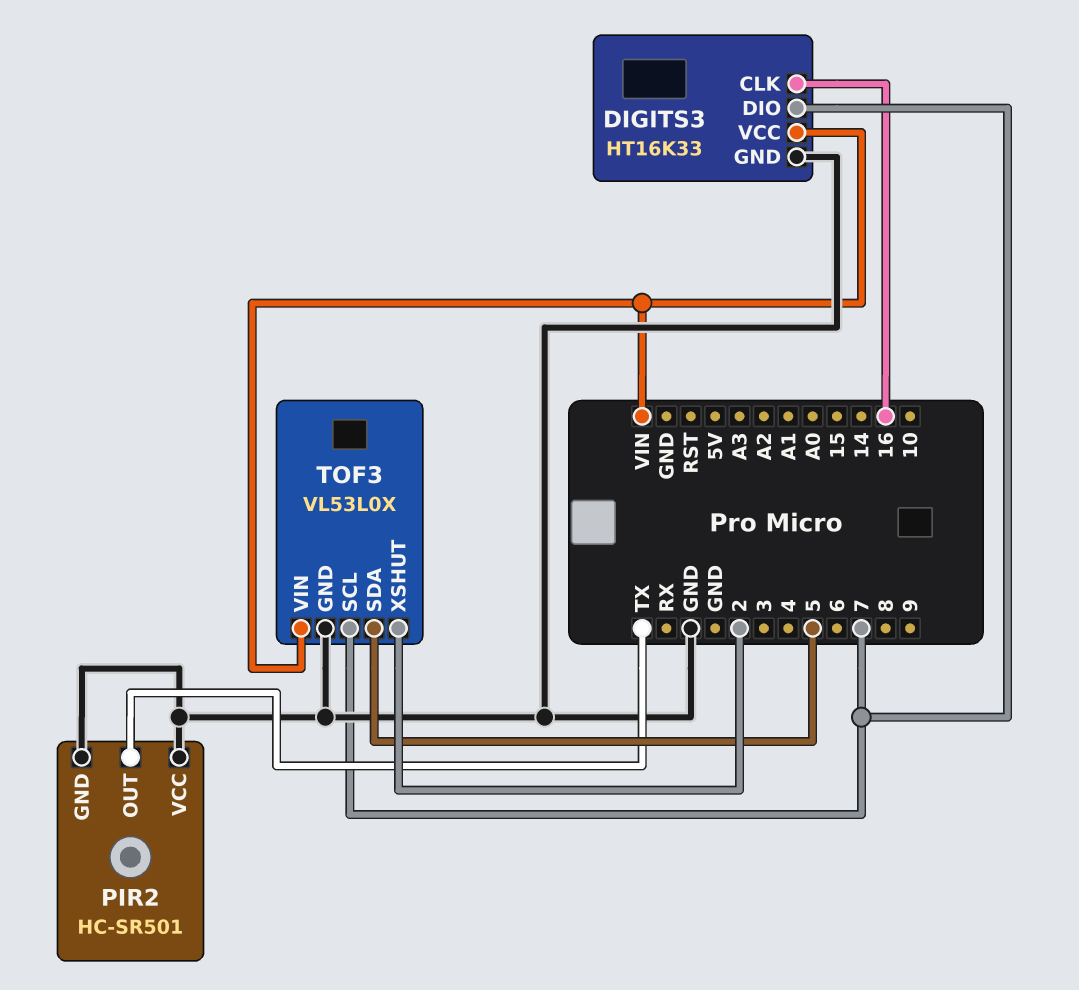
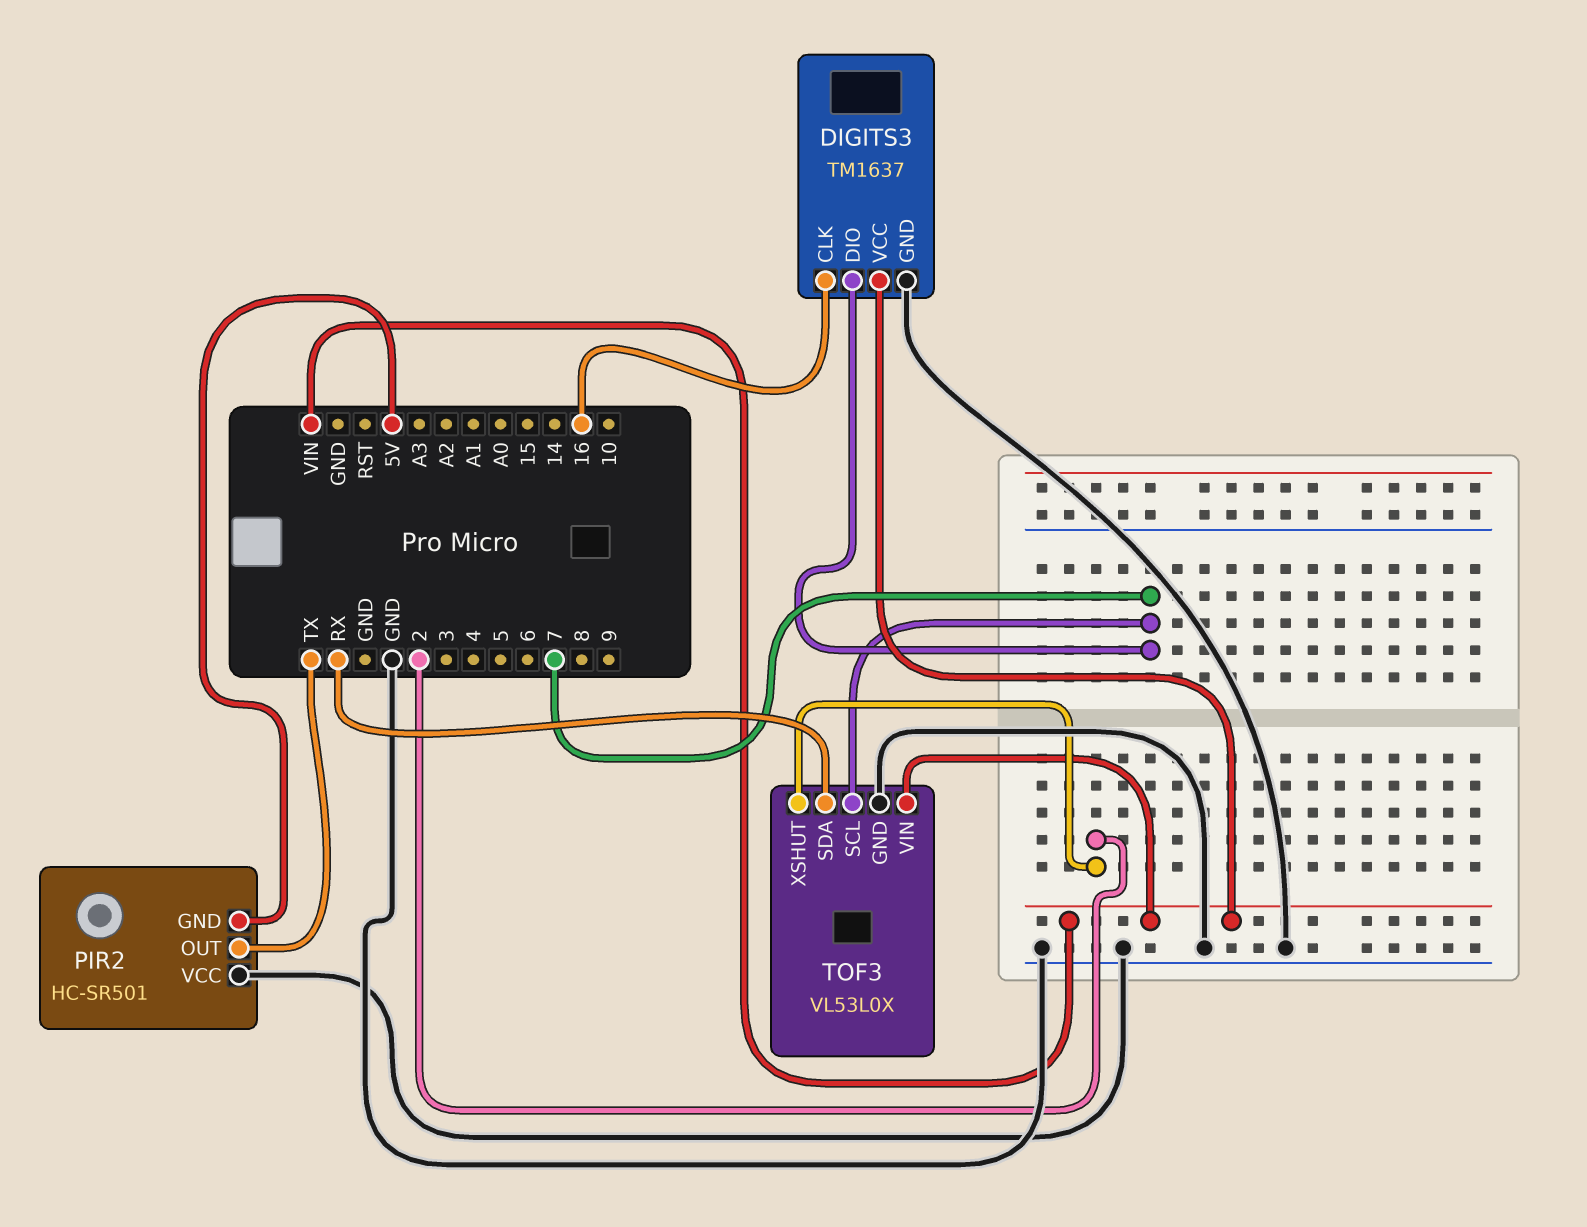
DIGITS3: HT16K33 -> TM1637
PIR2 pin GND: GND -> 5V
TOF3 pin SDA: 5 -> RX

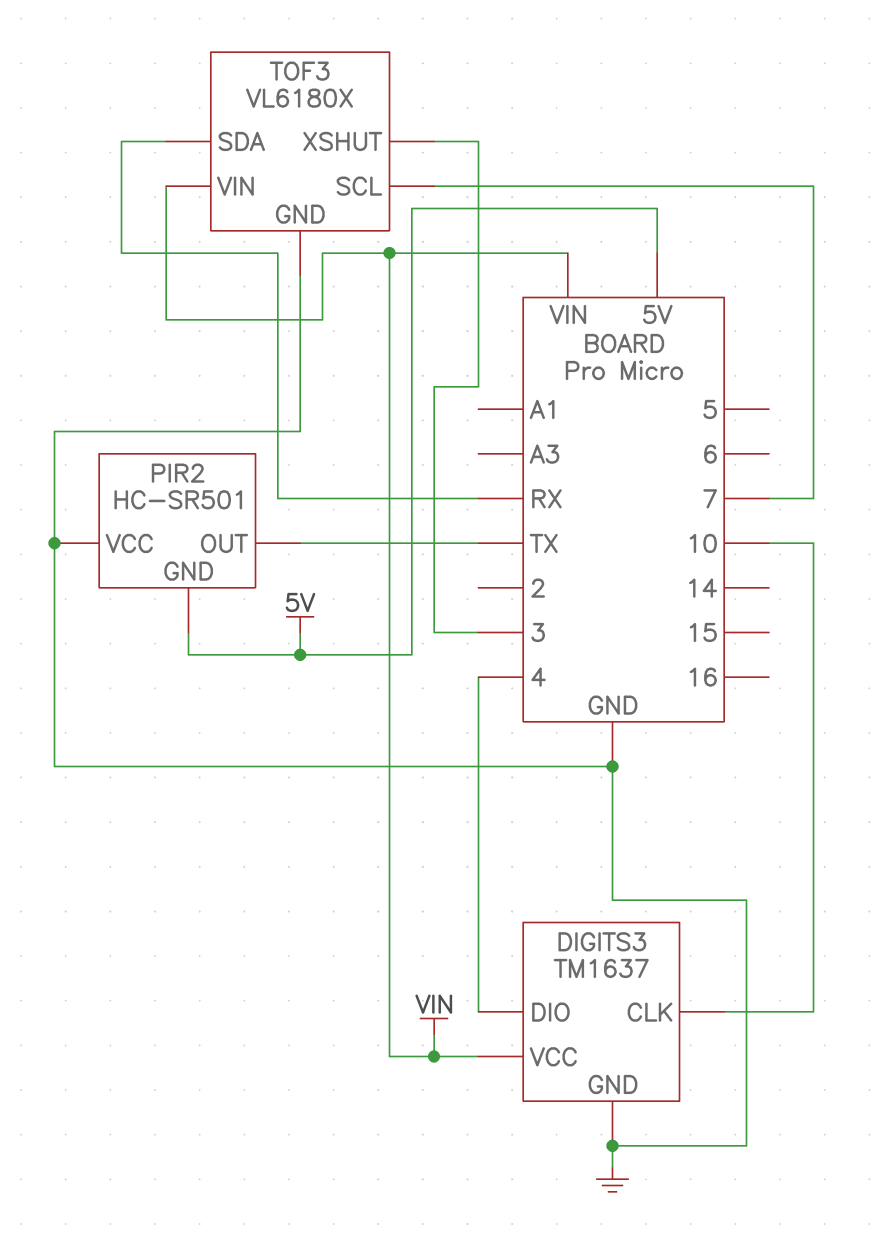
DIGITS3 pin CLK: 16 -> 10
DIGITS3 pin DIO: 7 -> 4
TOF3: VL53L0X -> VL6180X
TOF3 pin XSHUT: 2 -> 3

